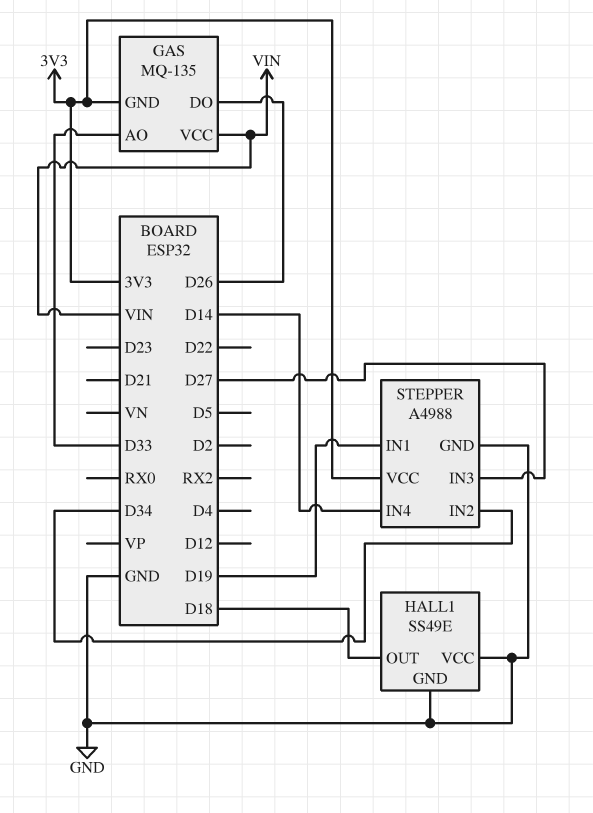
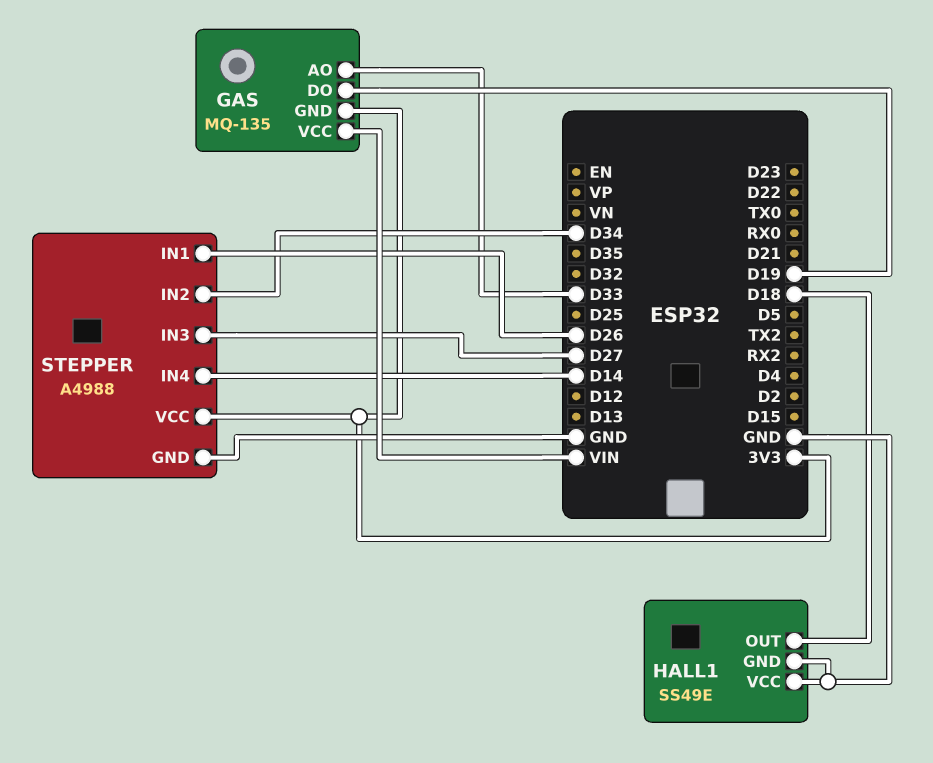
GAS pin DO: D26 -> D19
STEPPER pin IN1: D19 -> D26

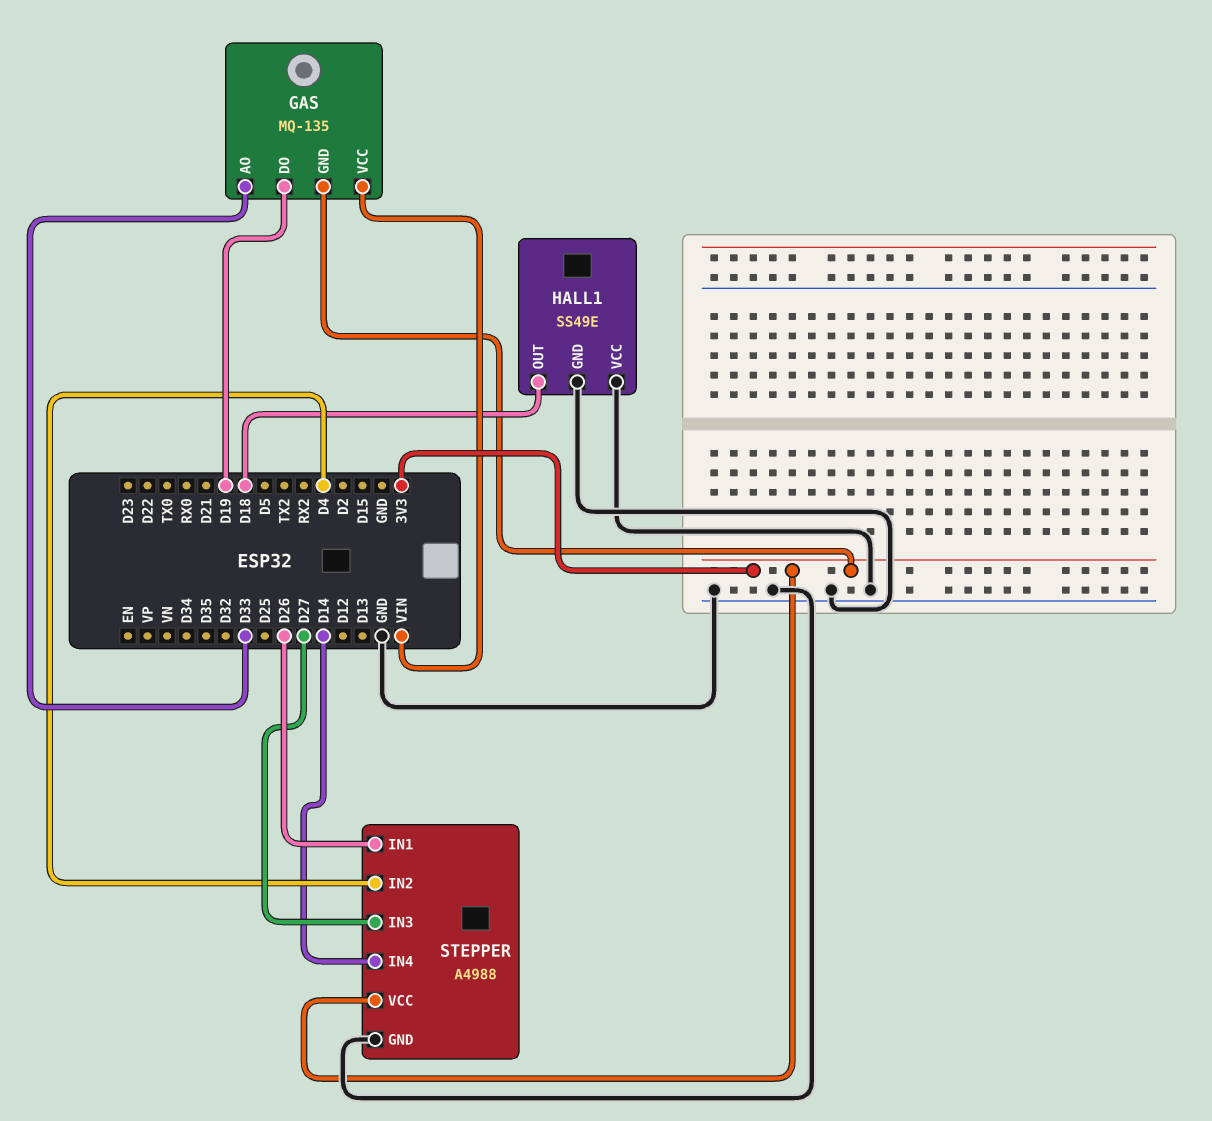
STEPPER pin IN2: D34 -> D4

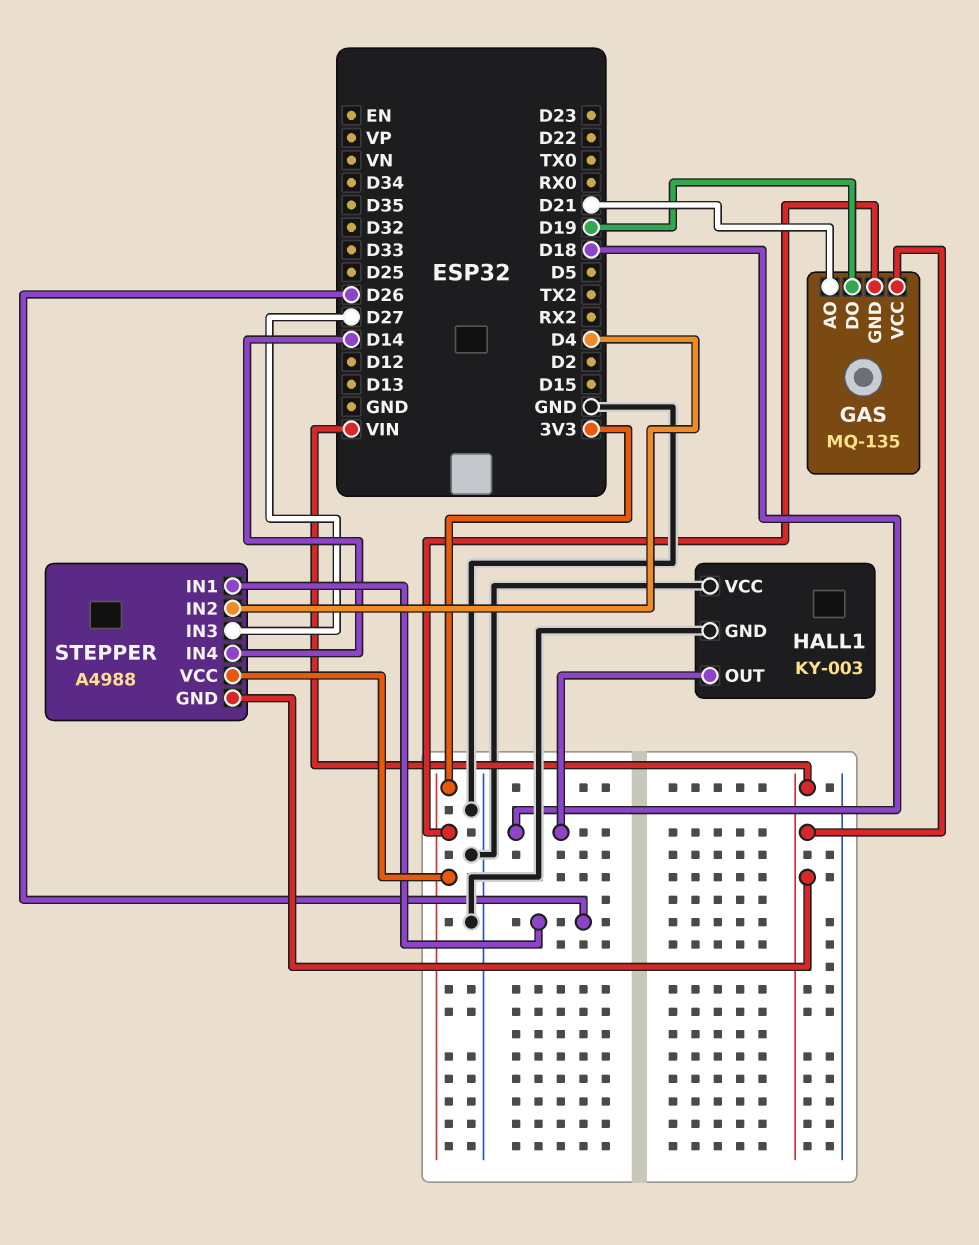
GAS pin AO: D33 -> D21
HALL1: SS49E -> KY-003
STEPPER pin GND: GND -> VIN

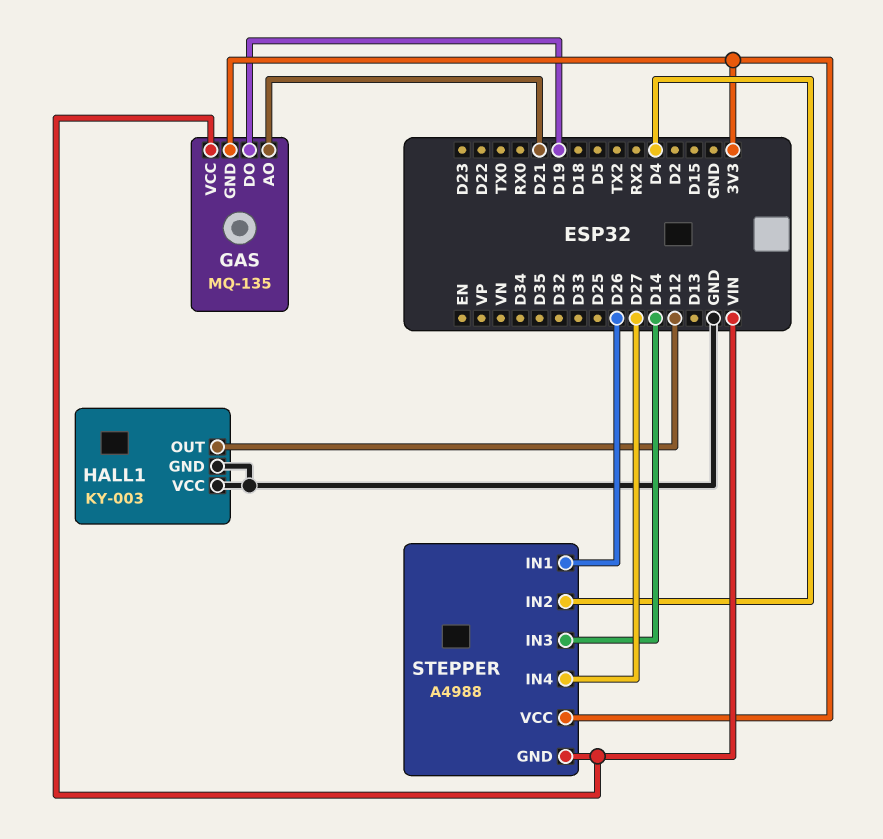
HALL1 pin OUT: D18 -> D12
STEPPER pin IN3: D27 -> D14
STEPPER pin IN4: D14 -> D27

